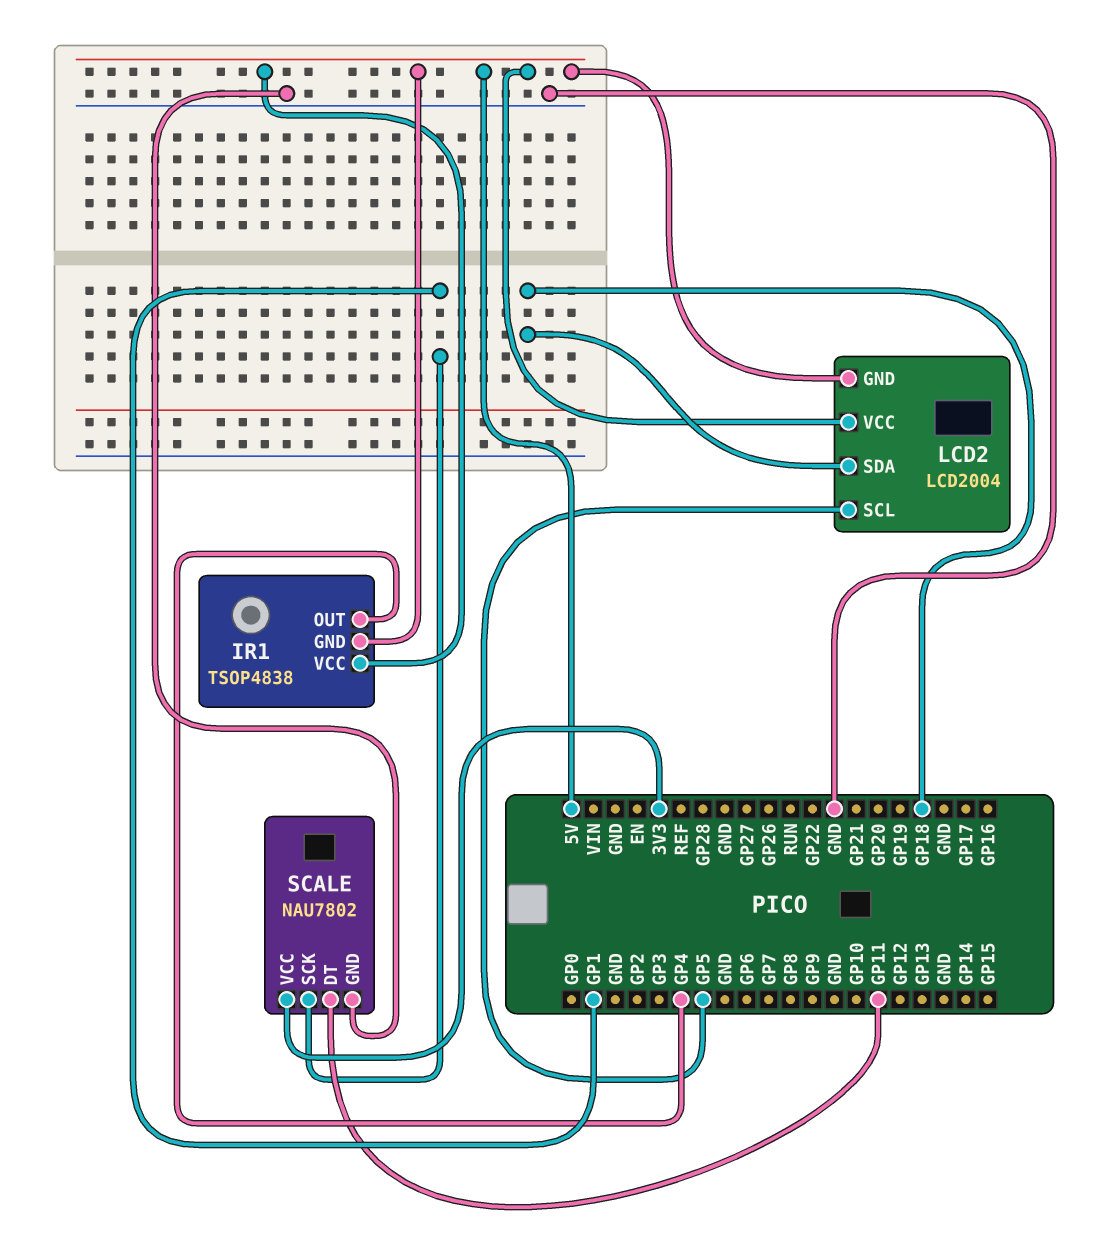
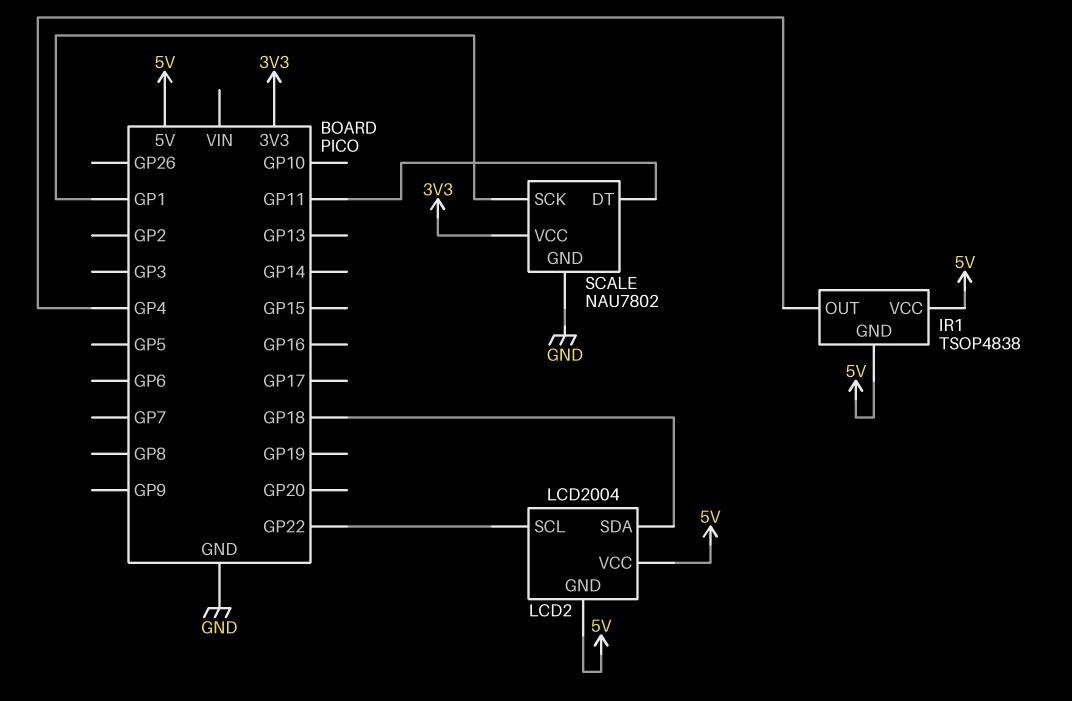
LCD2 pin SCL: GP5 -> GP22

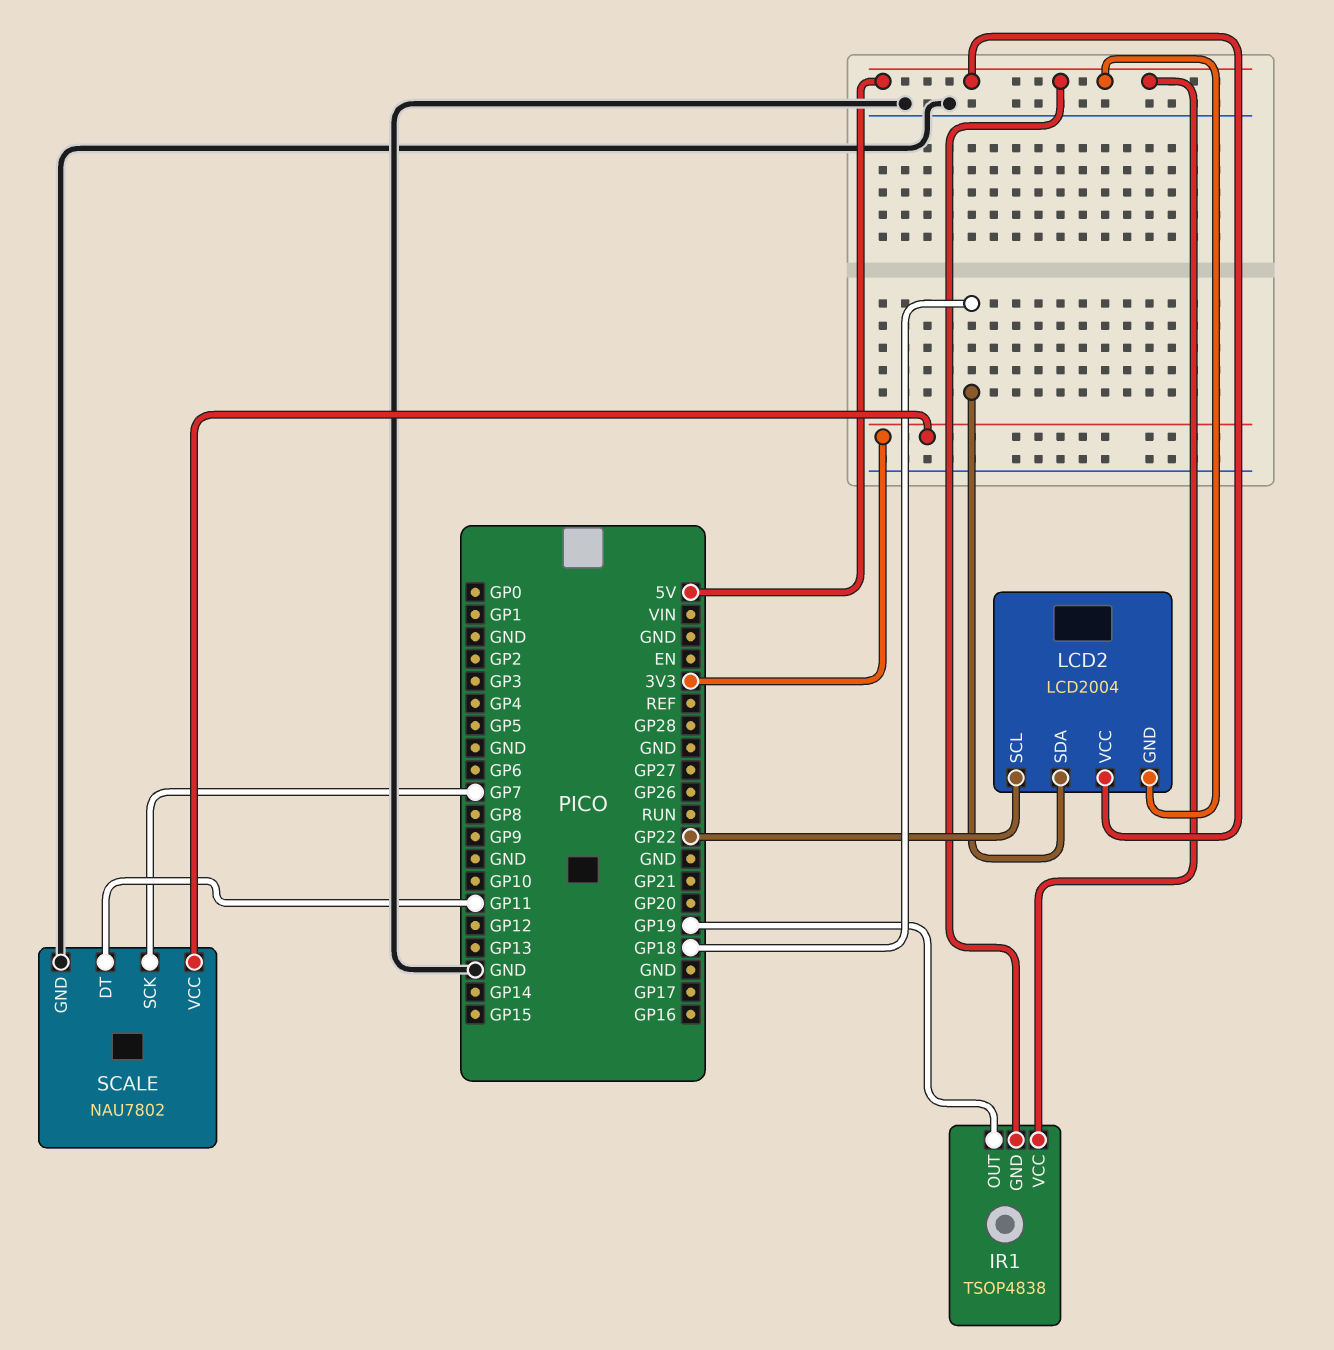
IR1 pin OUT: GP4 -> GP19
SCALE pin SCK: GP1 -> GP7

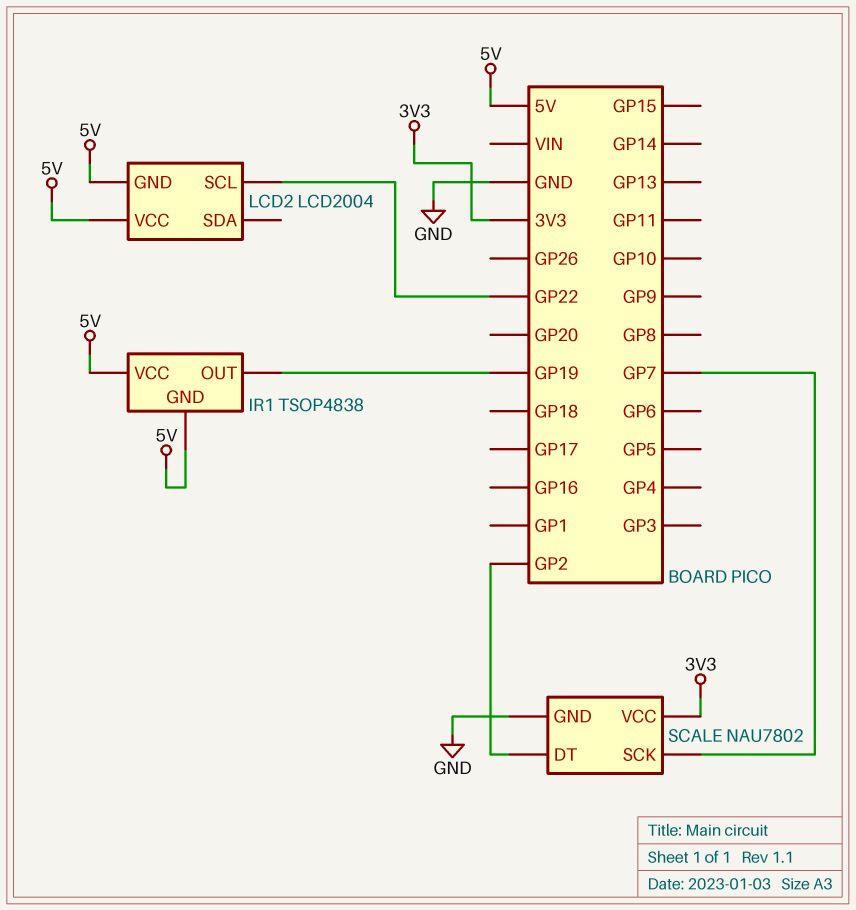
LCD2 pin SDA: GP18 -> none
SCALE pin DT: GP11 -> GP2

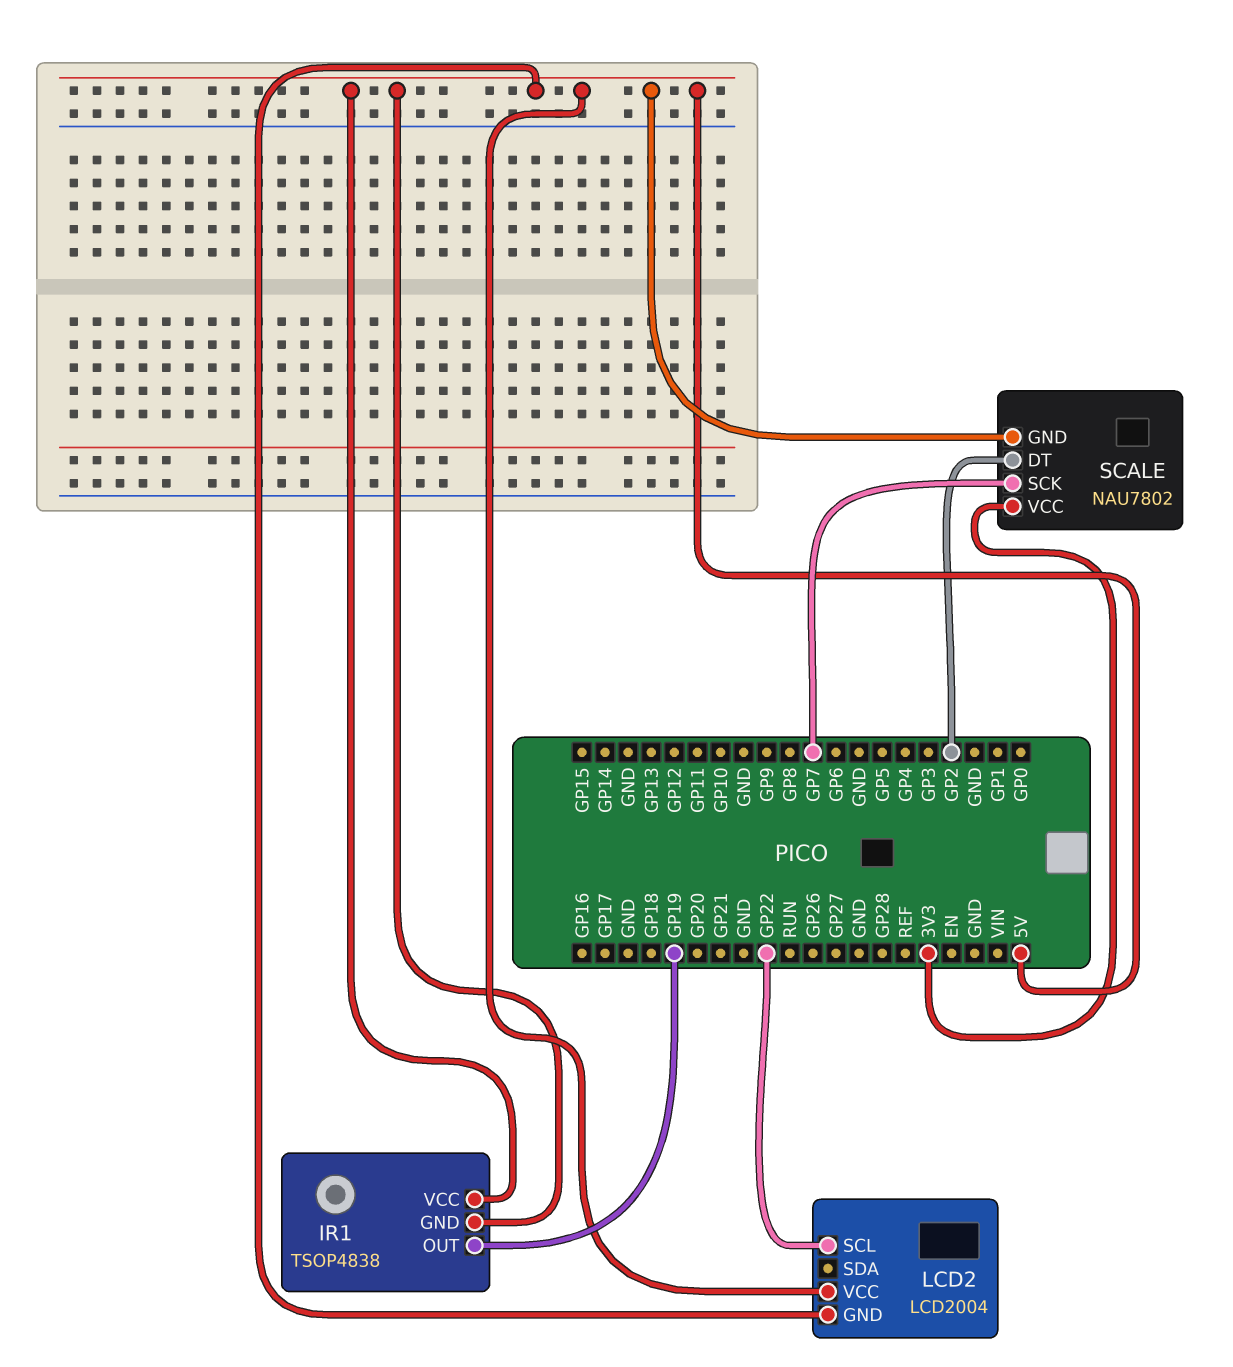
SCALE pin GND: GND -> 5V

